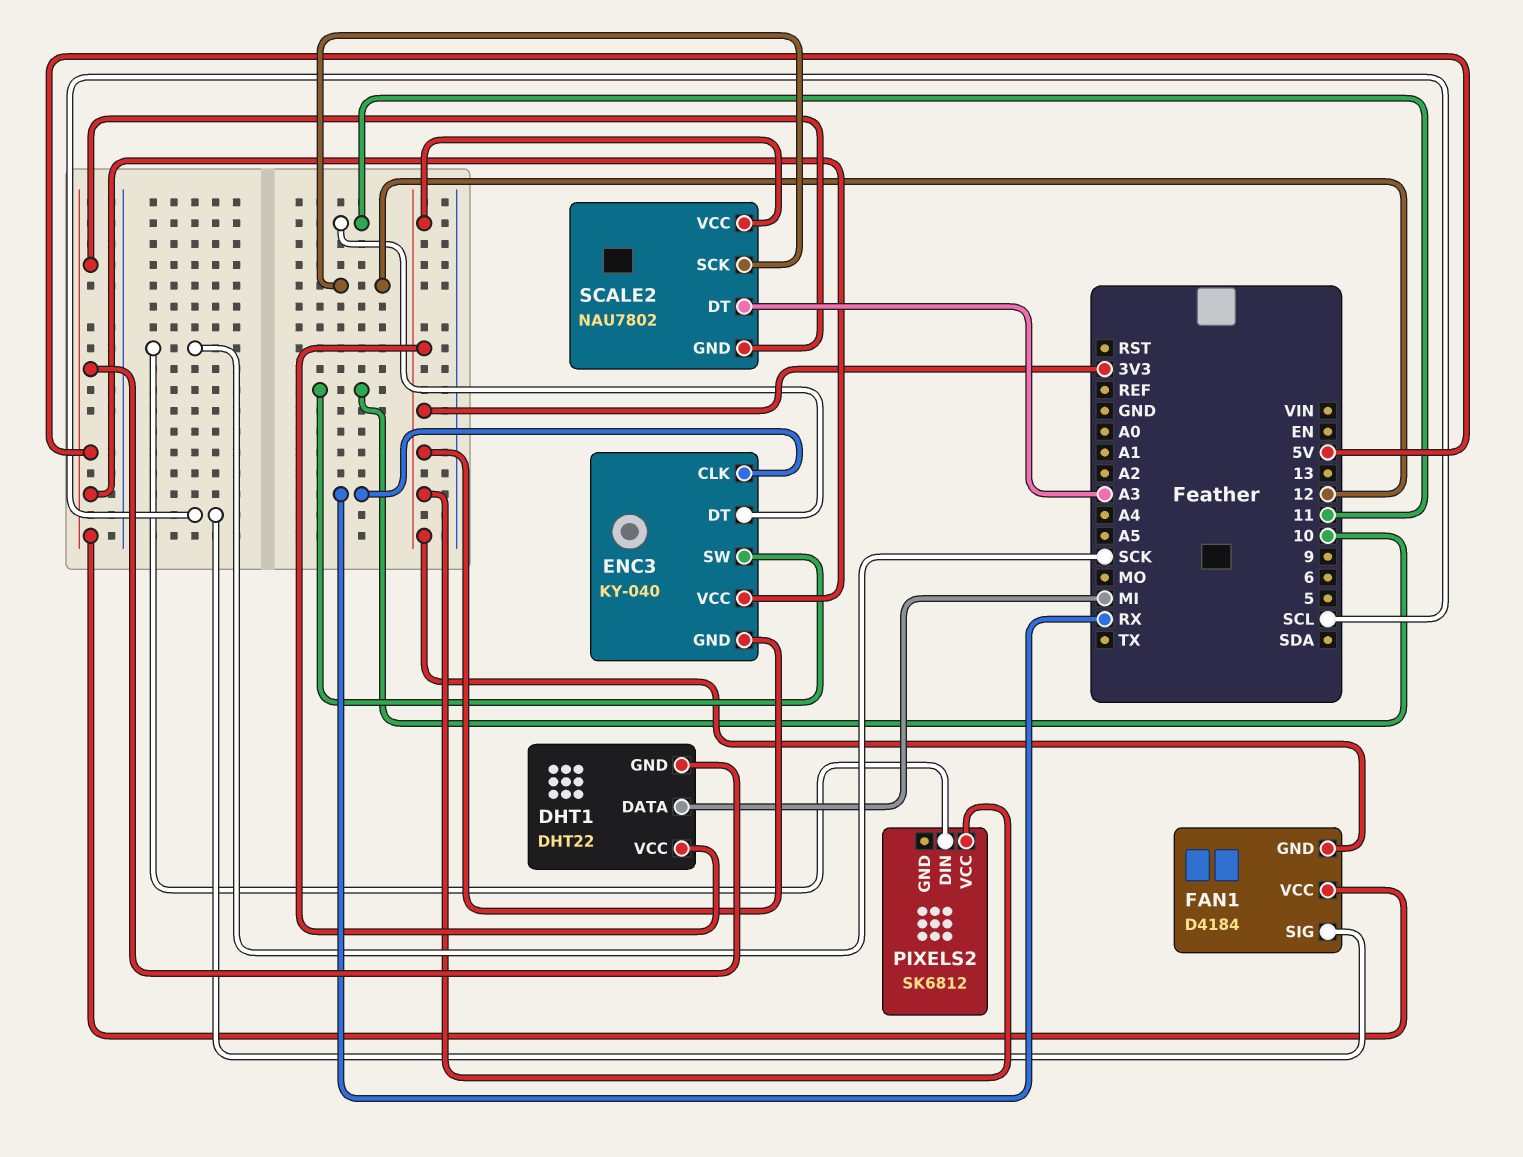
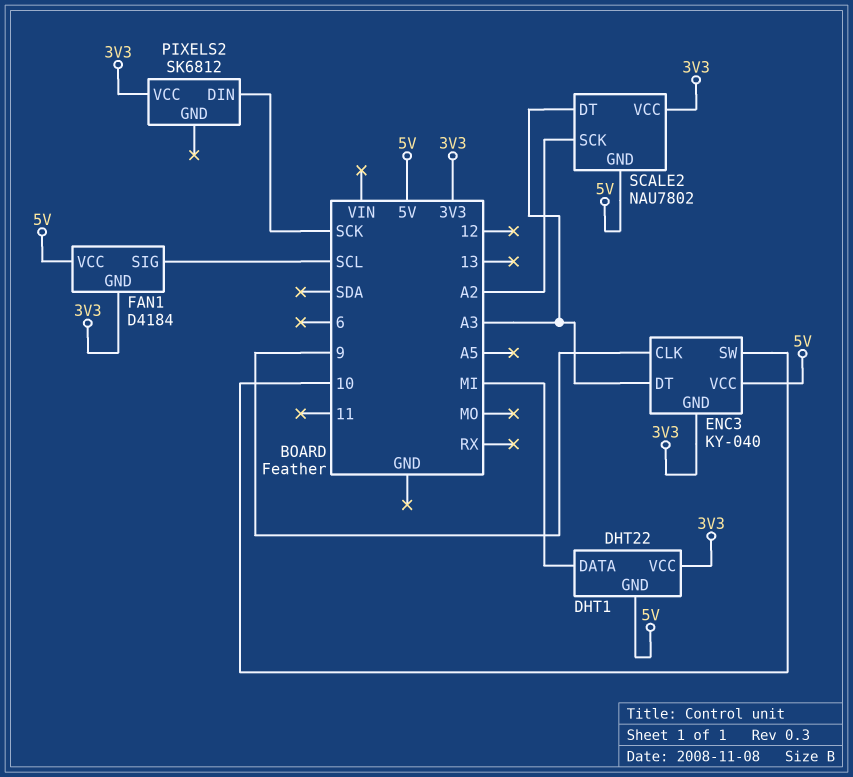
ENC3 pin CLK: RX -> 9
ENC3 pin DT: 11 -> A3
SCALE2 pin SCK: 12 -> A2

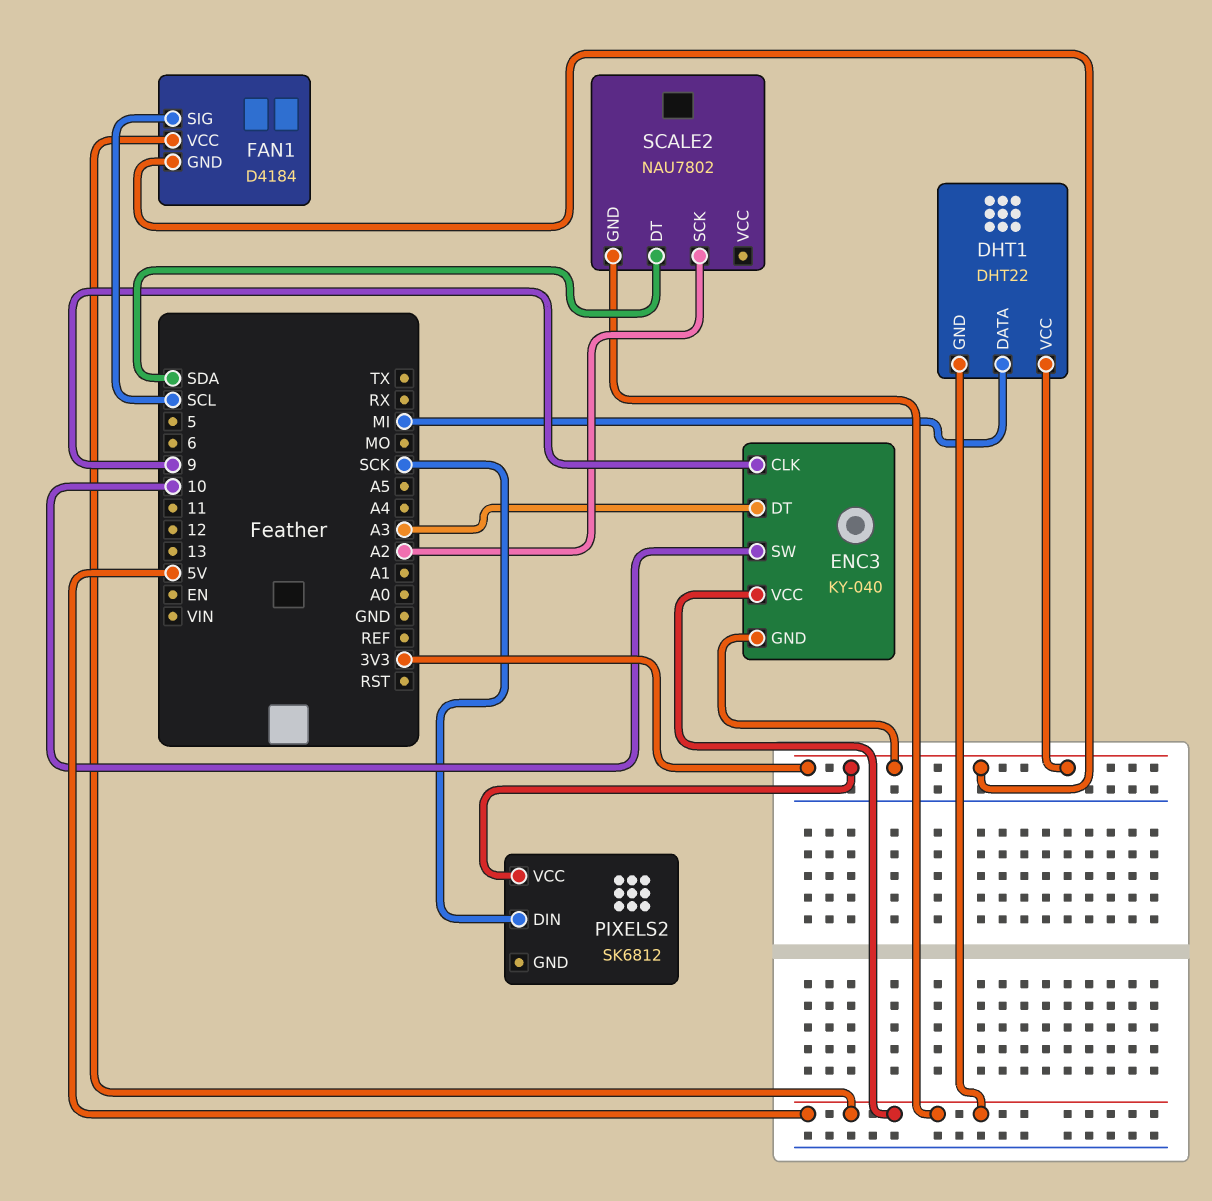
SCALE2 pin DT: A3 -> SDA
SCALE2 pin VCC: 3V3 -> none

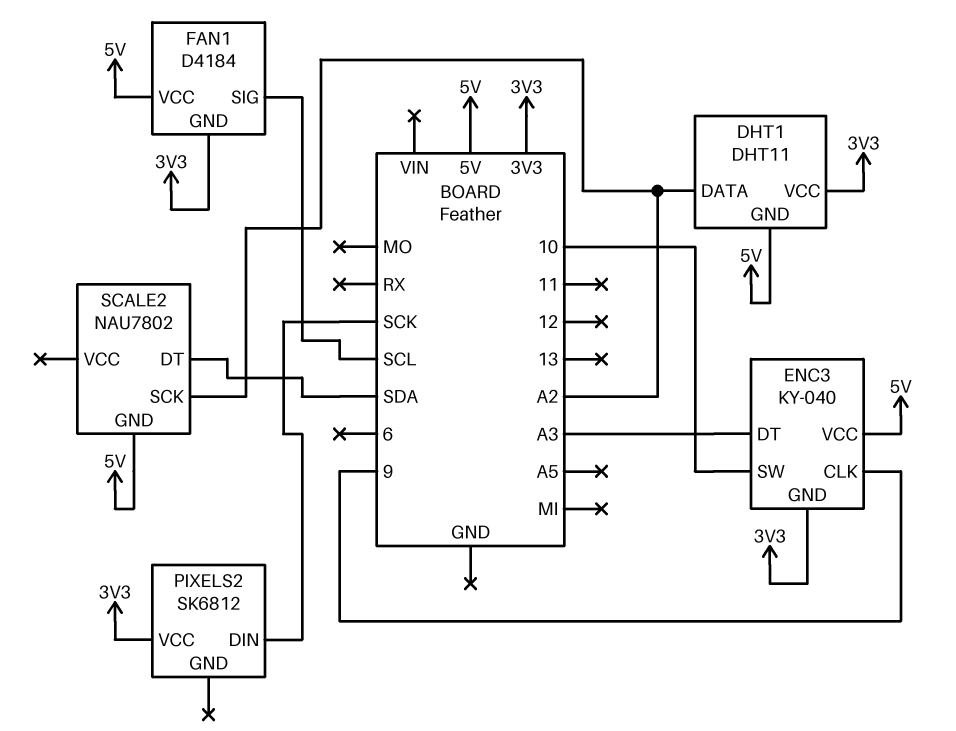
DHT1: DHT22 -> DHT11
DHT1 pin DATA: MI -> A2

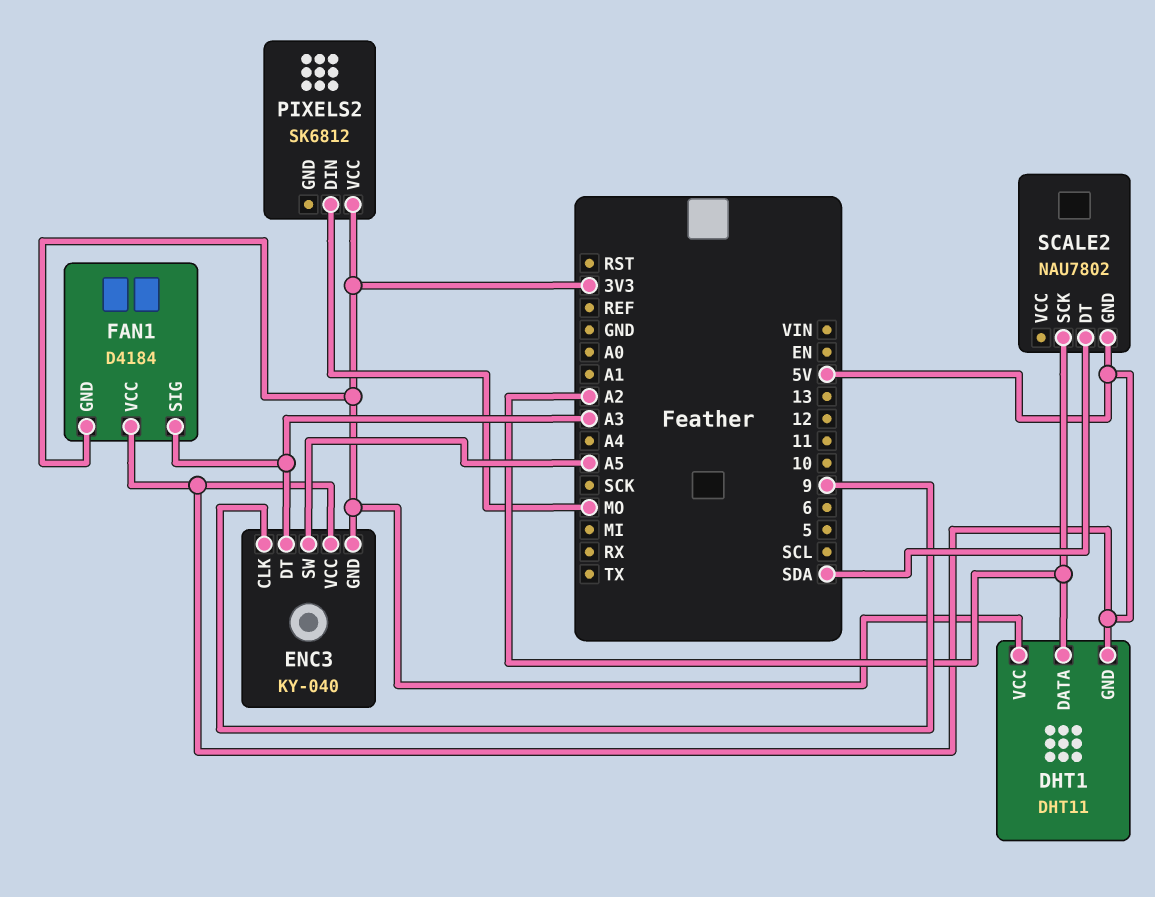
ENC3 pin SW: 10 -> A5
FAN1 pin SIG: SCL -> A3
PIXELS2 pin DIN: SCK -> MO

